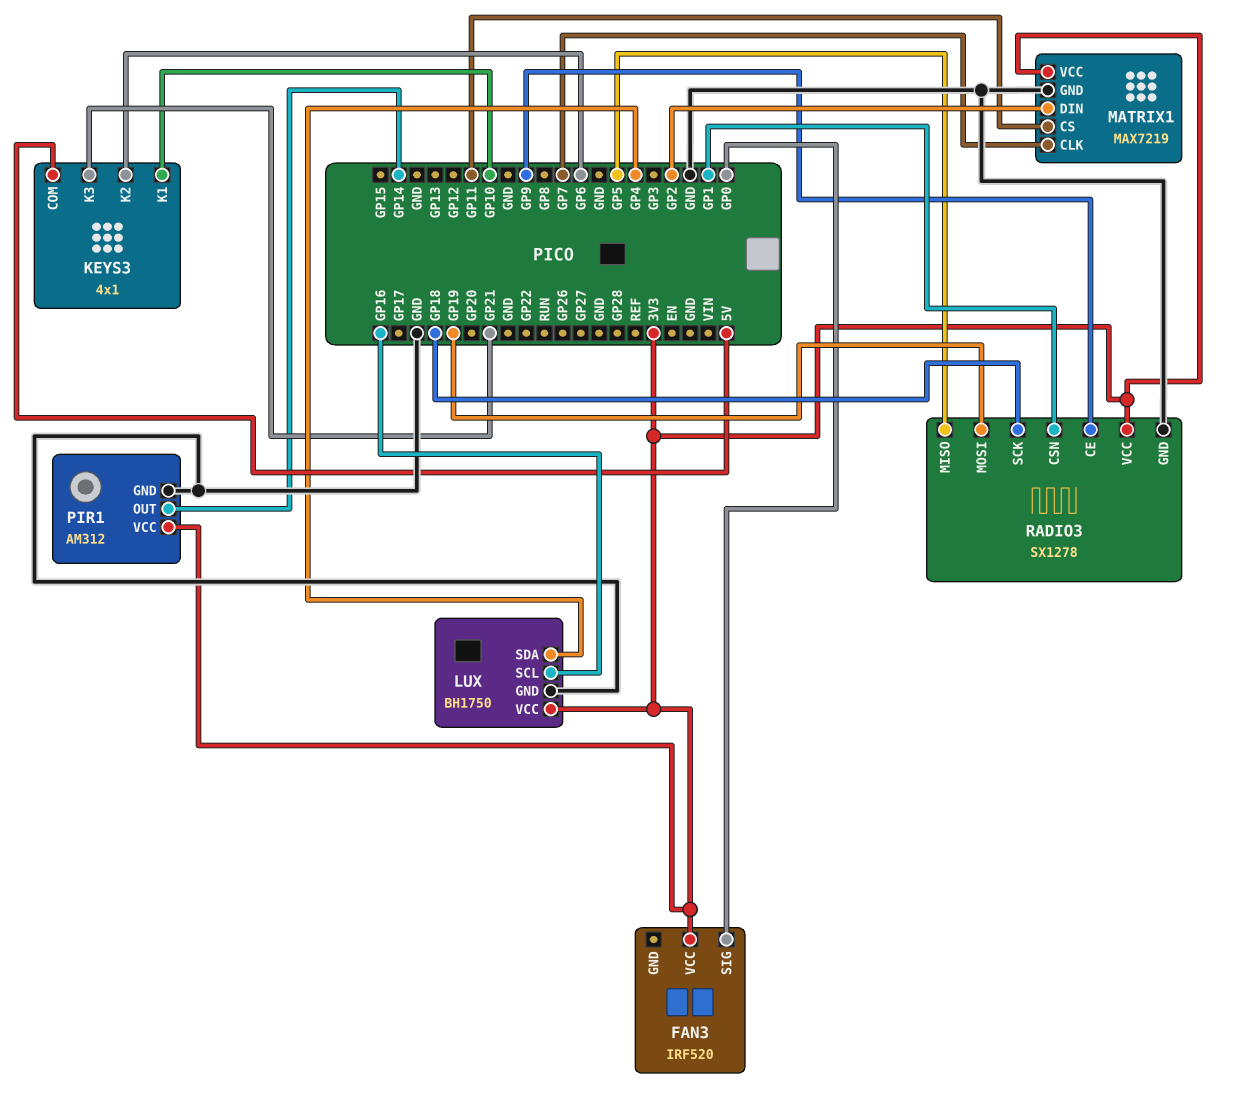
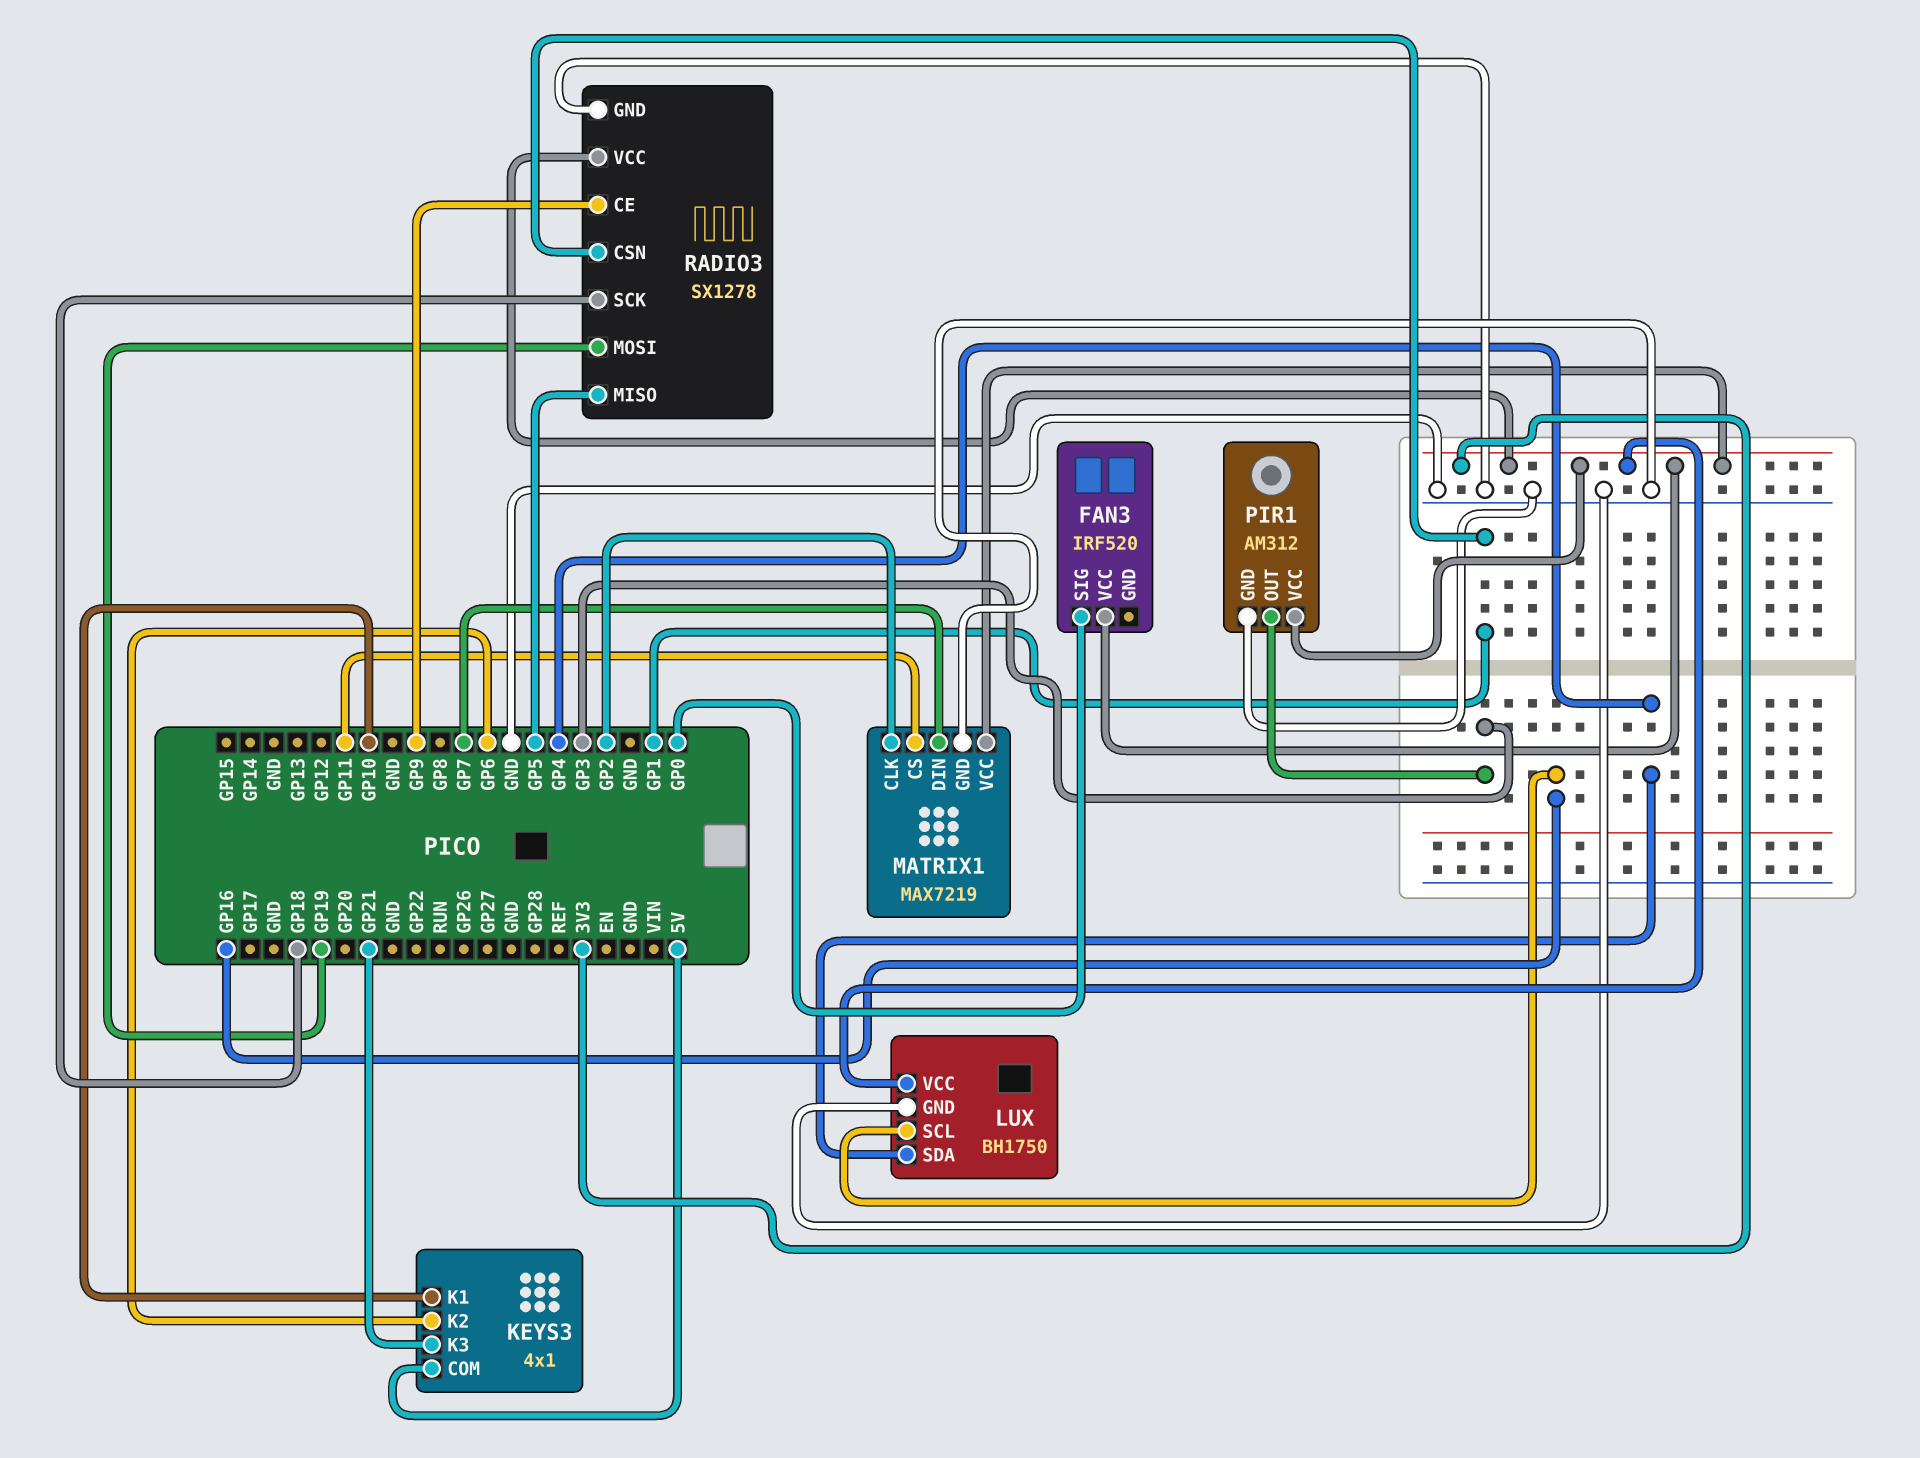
MATRIX1 pin CLK: GP7 -> GP2
MATRIX1 pin DIN: GP2 -> GP7
PIR1 pin OUT: GP14 -> GP3

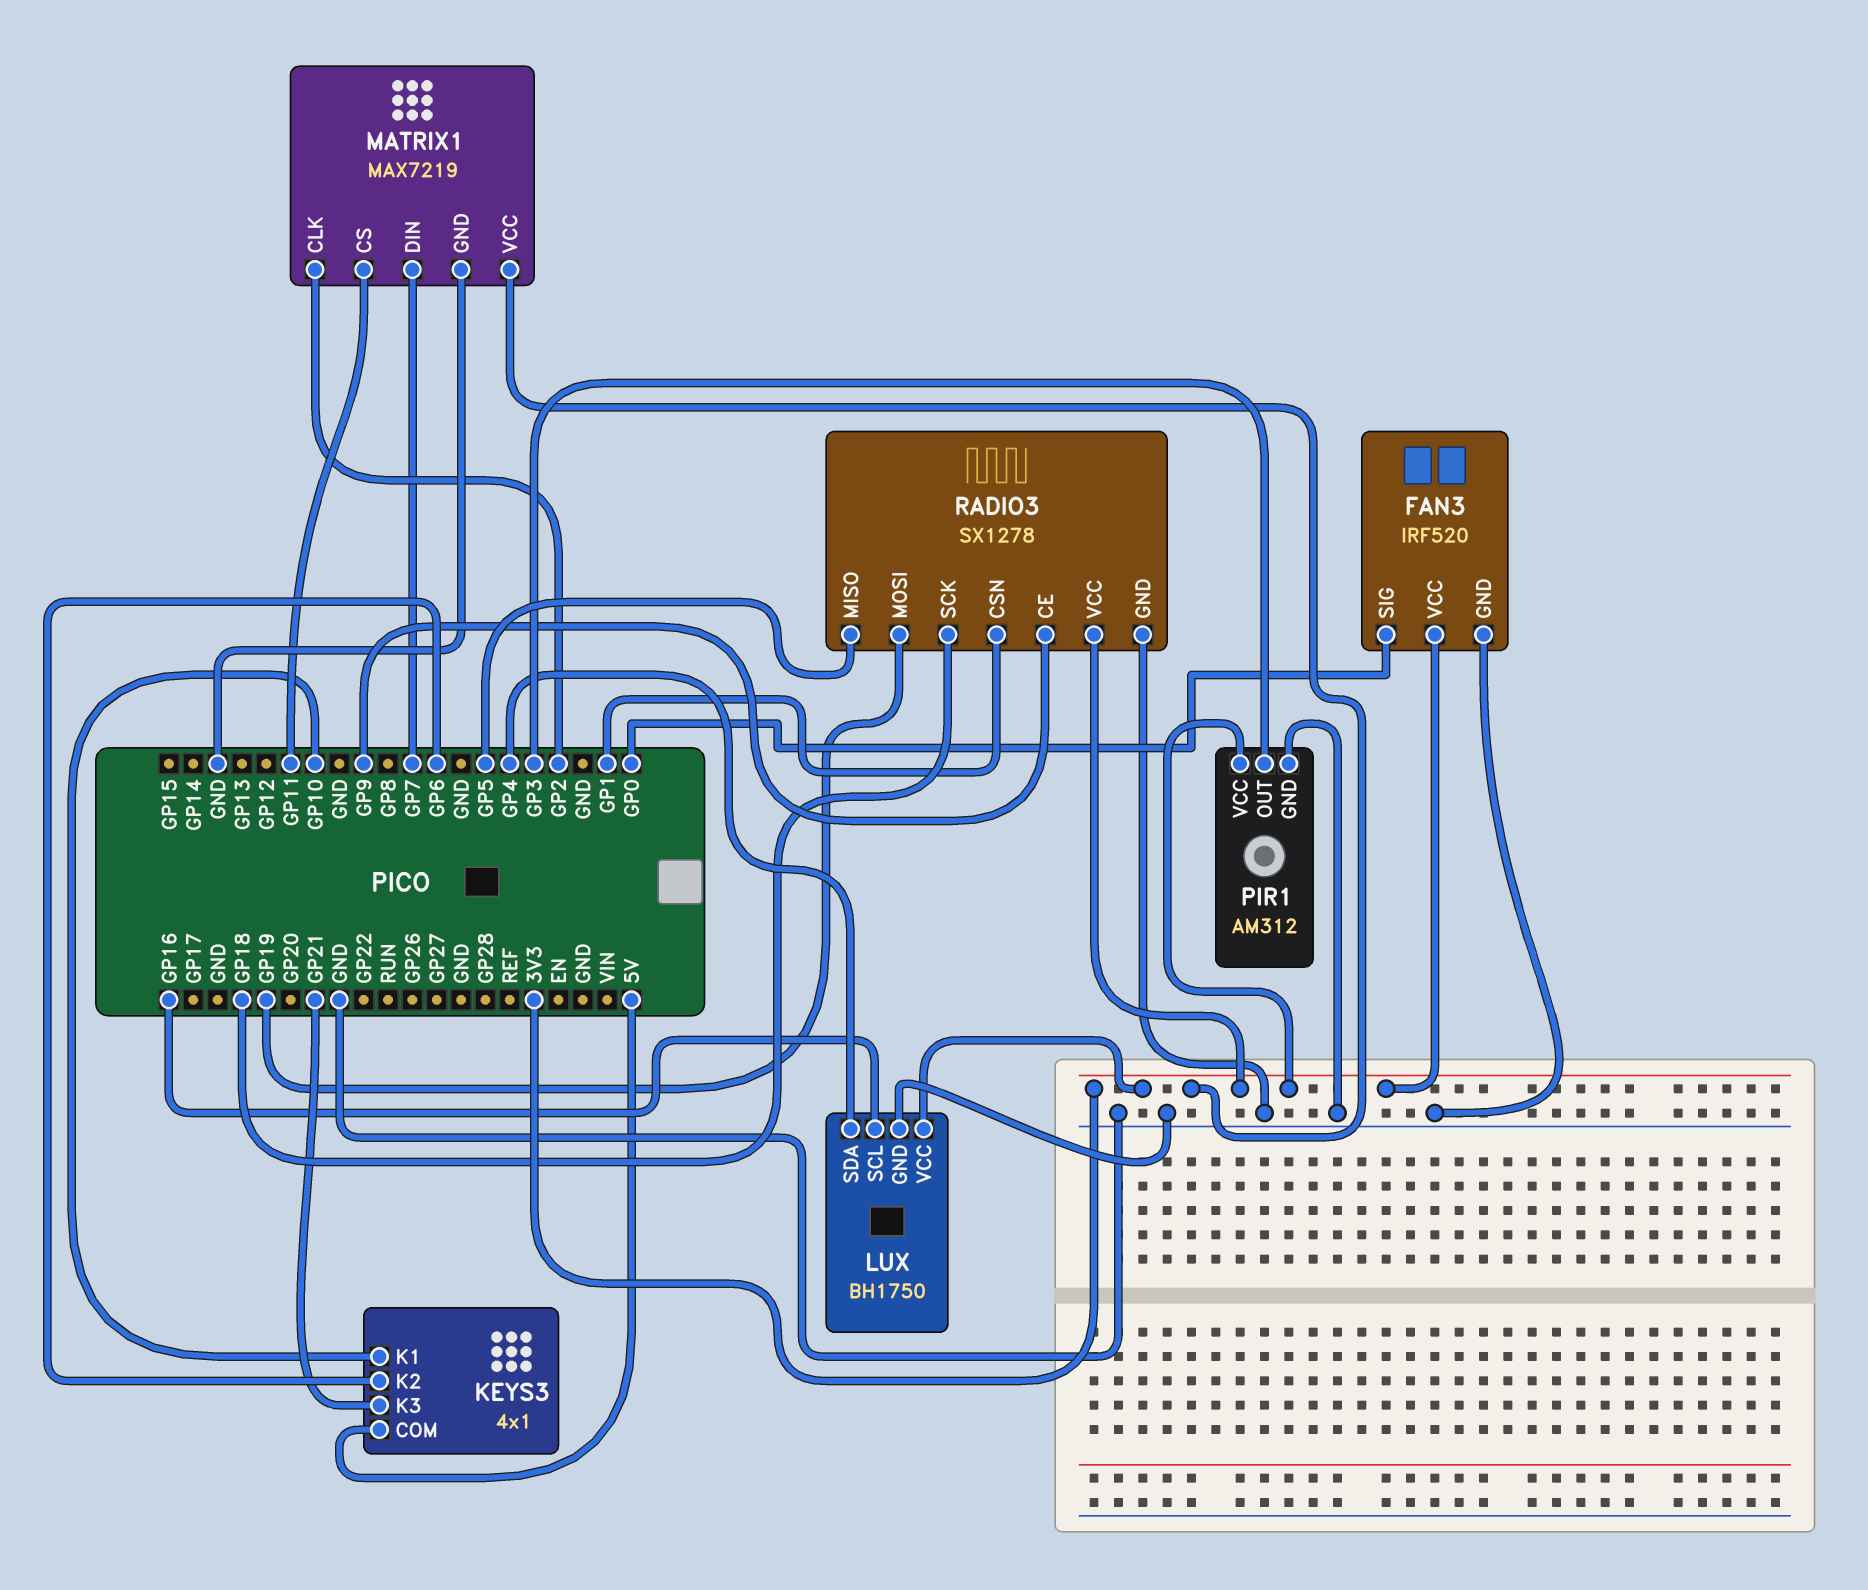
FAN3 pin GND: none -> GND

